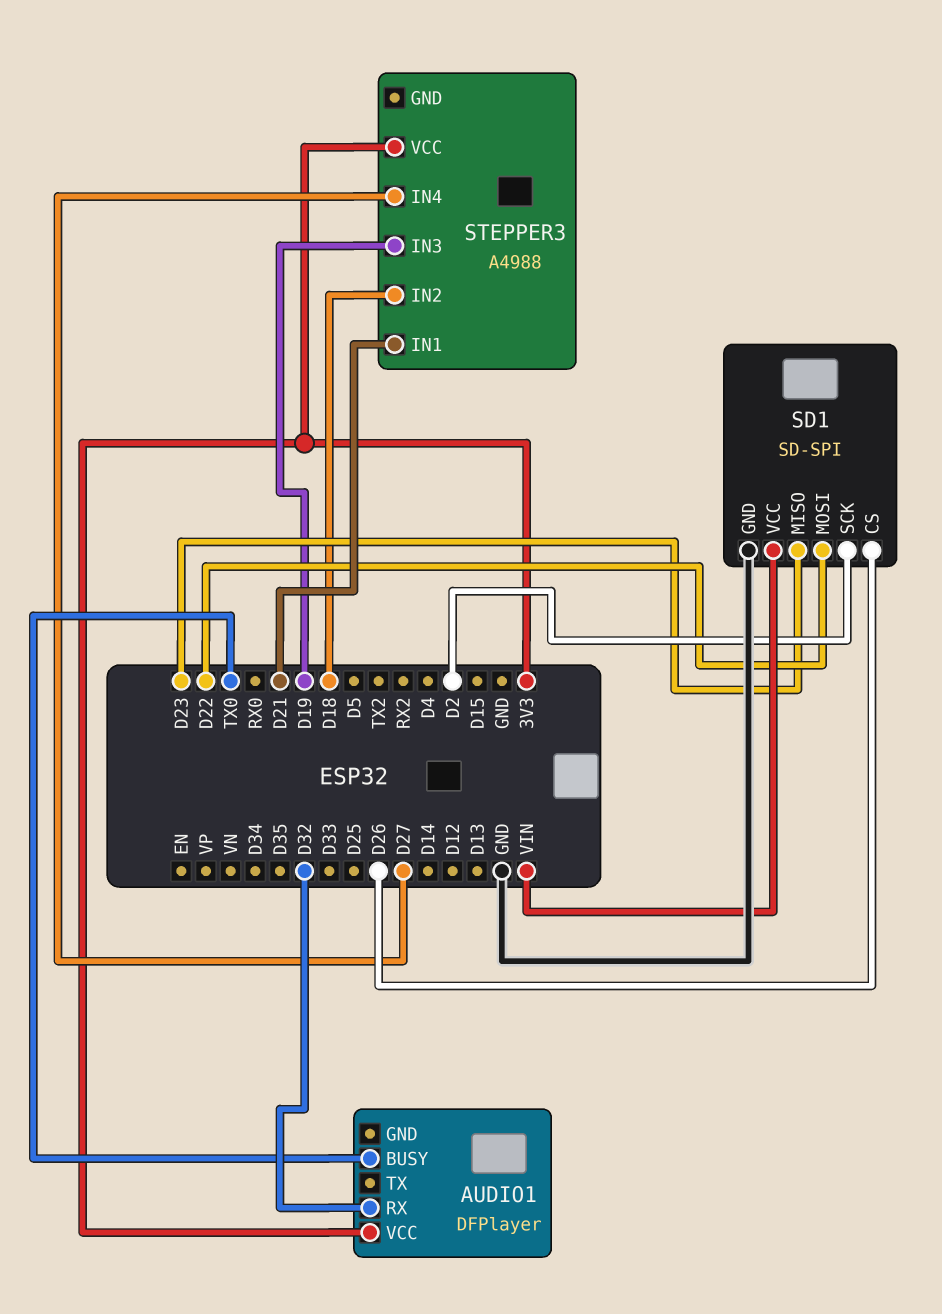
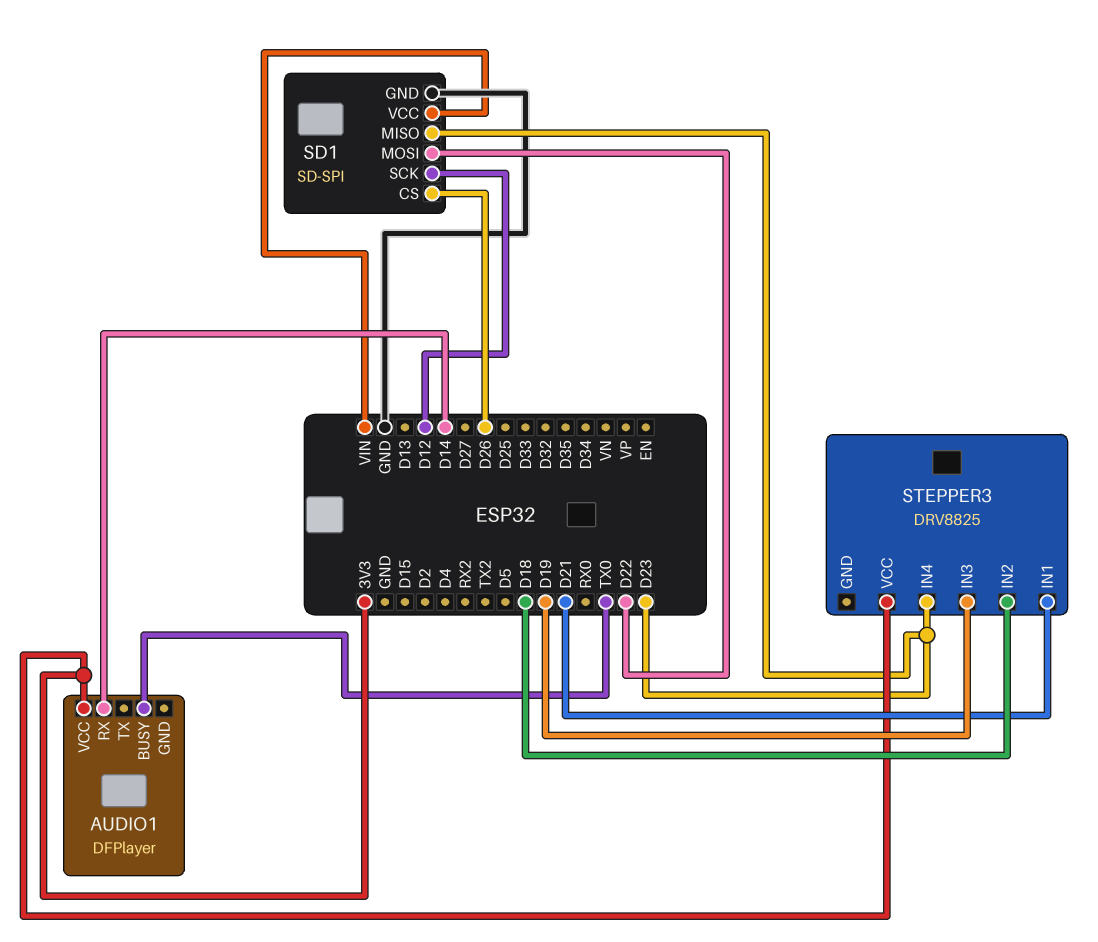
AUDIO1 pin RX: D32 -> D14
SD1 pin SCK: D2 -> D12
STEPPER3: A4988 -> DRV8825
STEPPER3 pin IN4: D27 -> D23

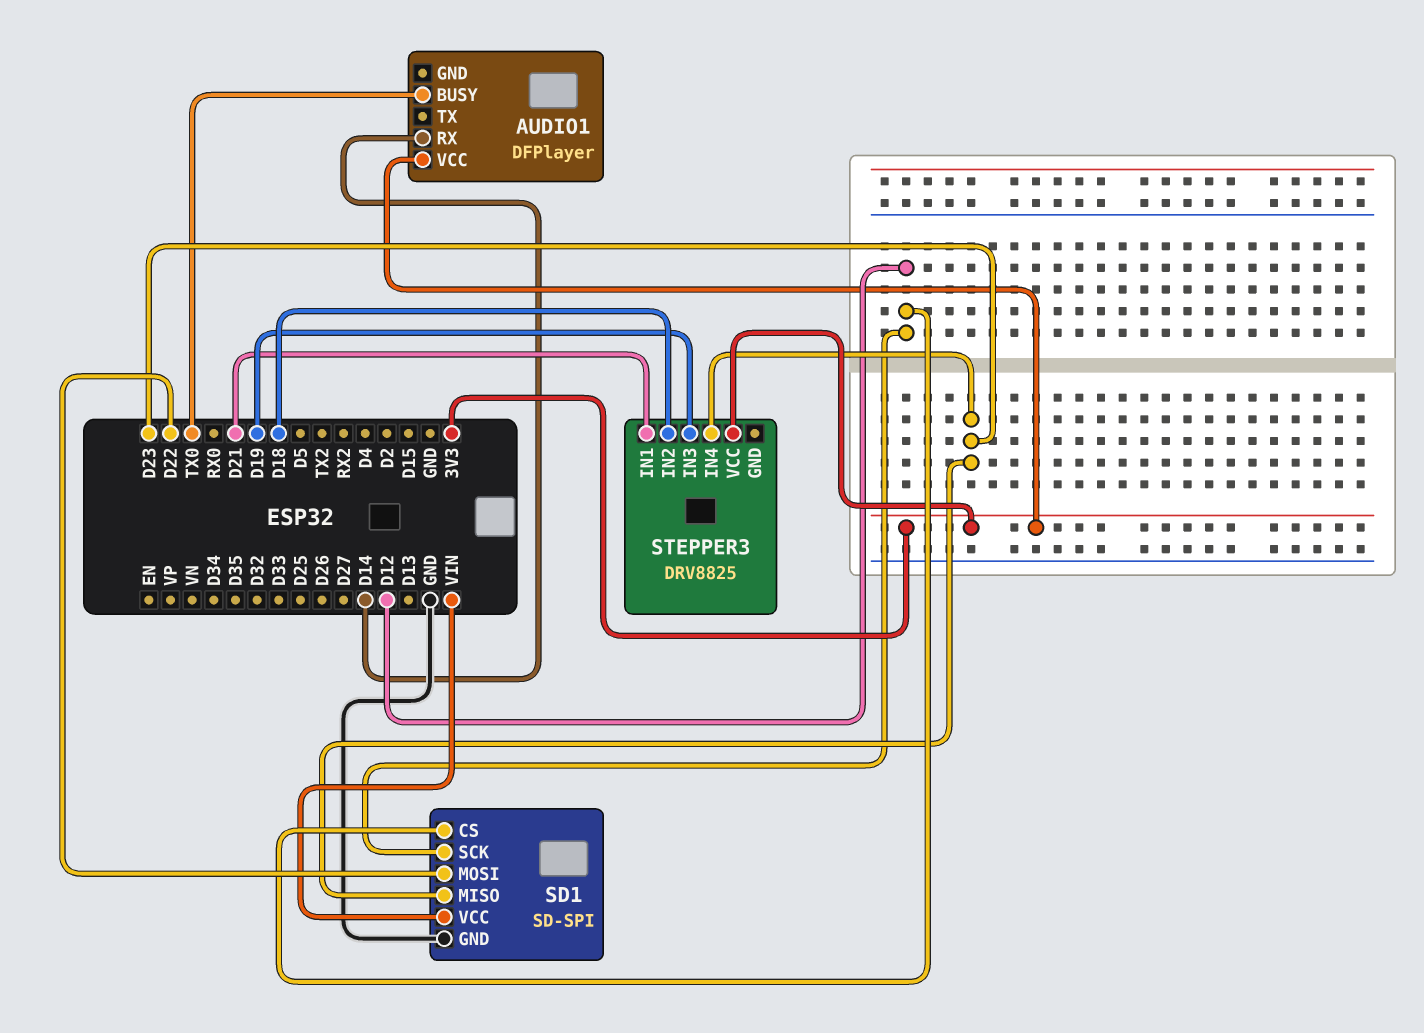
SD1 pin CS: D26 -> D12

